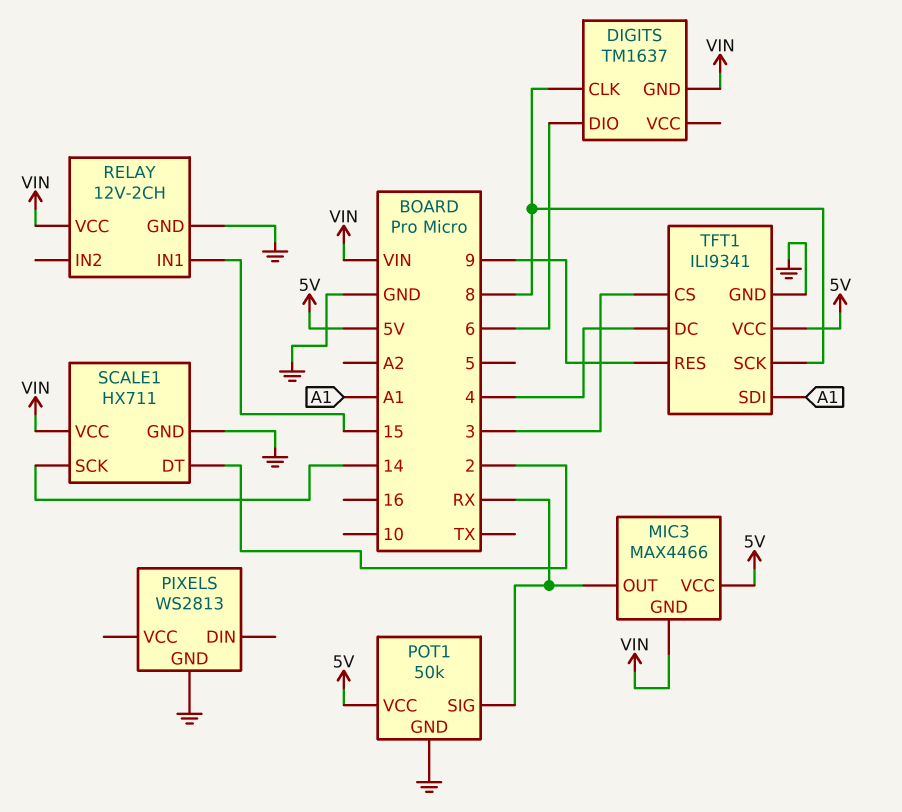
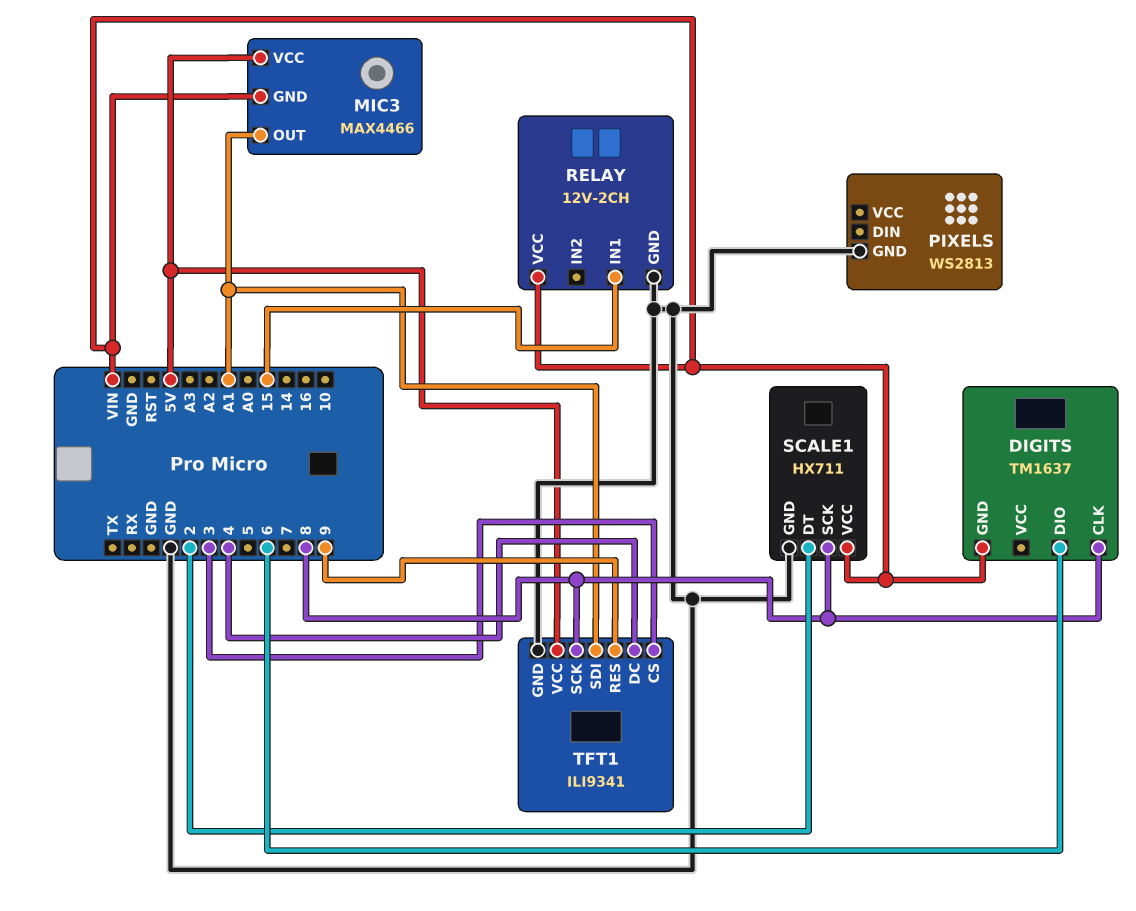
MIC3 pin OUT: RX -> A1
POT1: 50k -> none
POT1 pin GND: GND -> none
POT1 pin SIG: RX -> none
POT1 pin VCC: 5V -> none
SCALE1 pin SCK: 14 -> 8

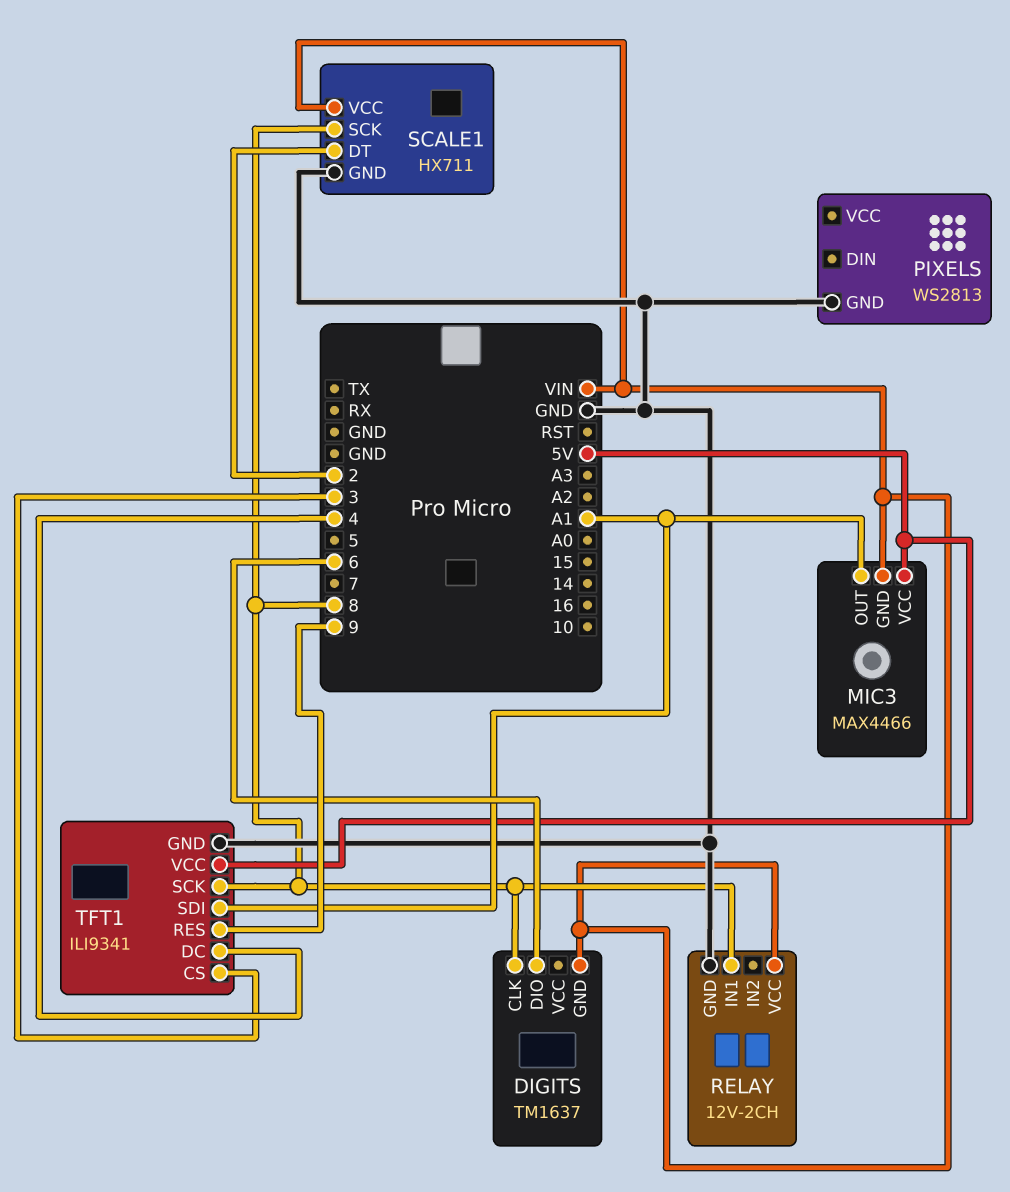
RELAY pin IN1: 15 -> 8

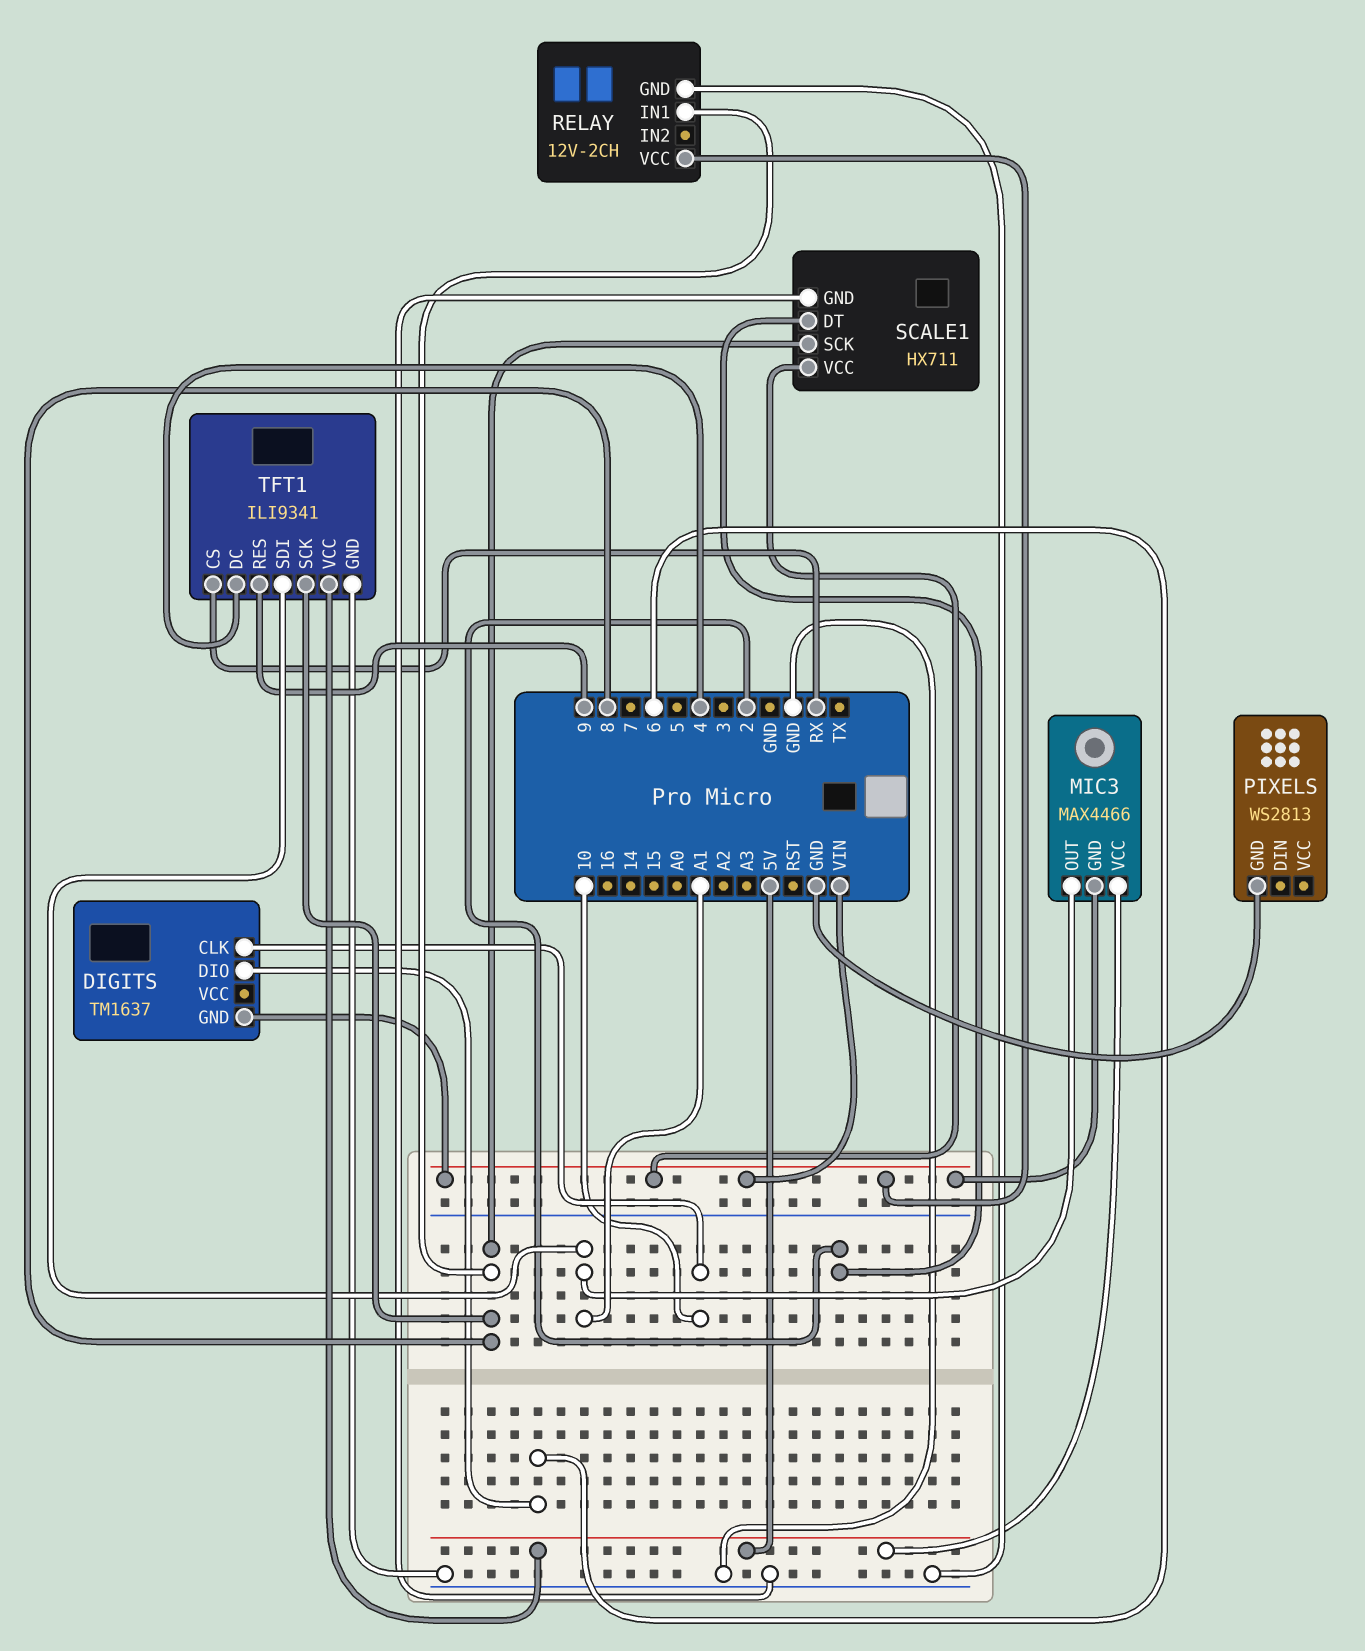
DIGITS pin CLK: 8 -> 10
TFT1 pin CS: 3 -> RX

